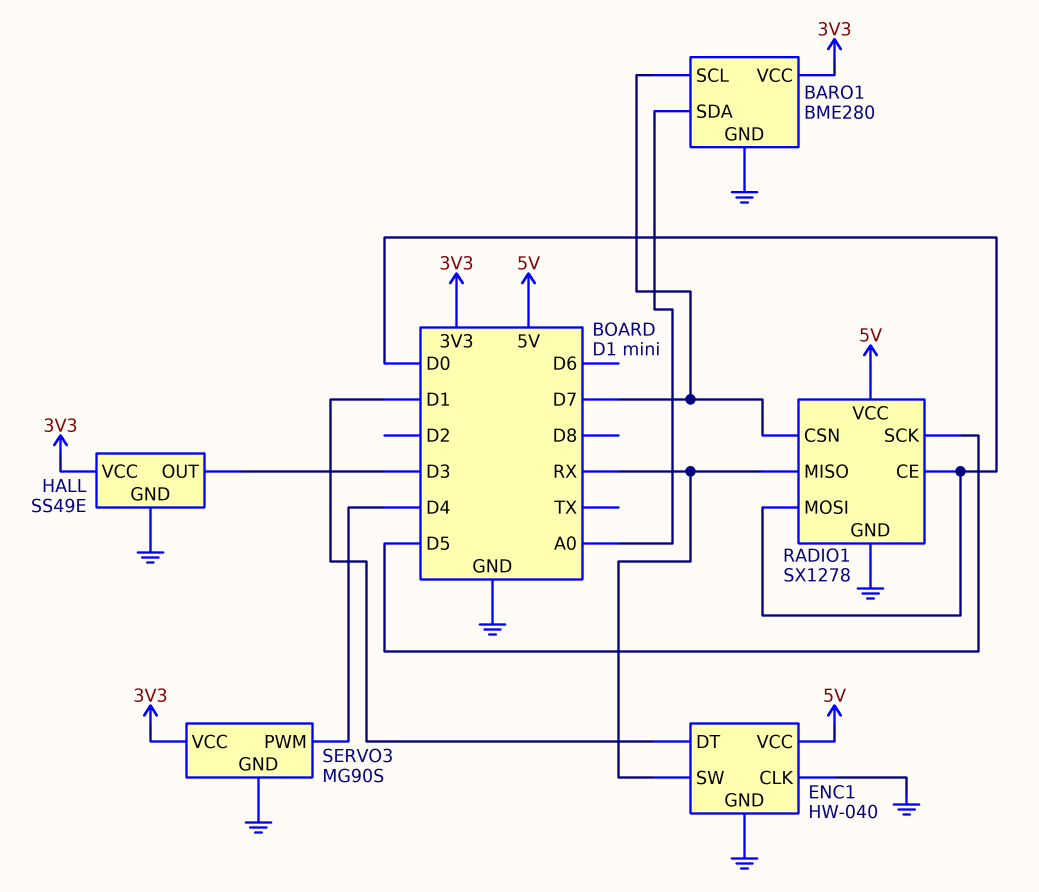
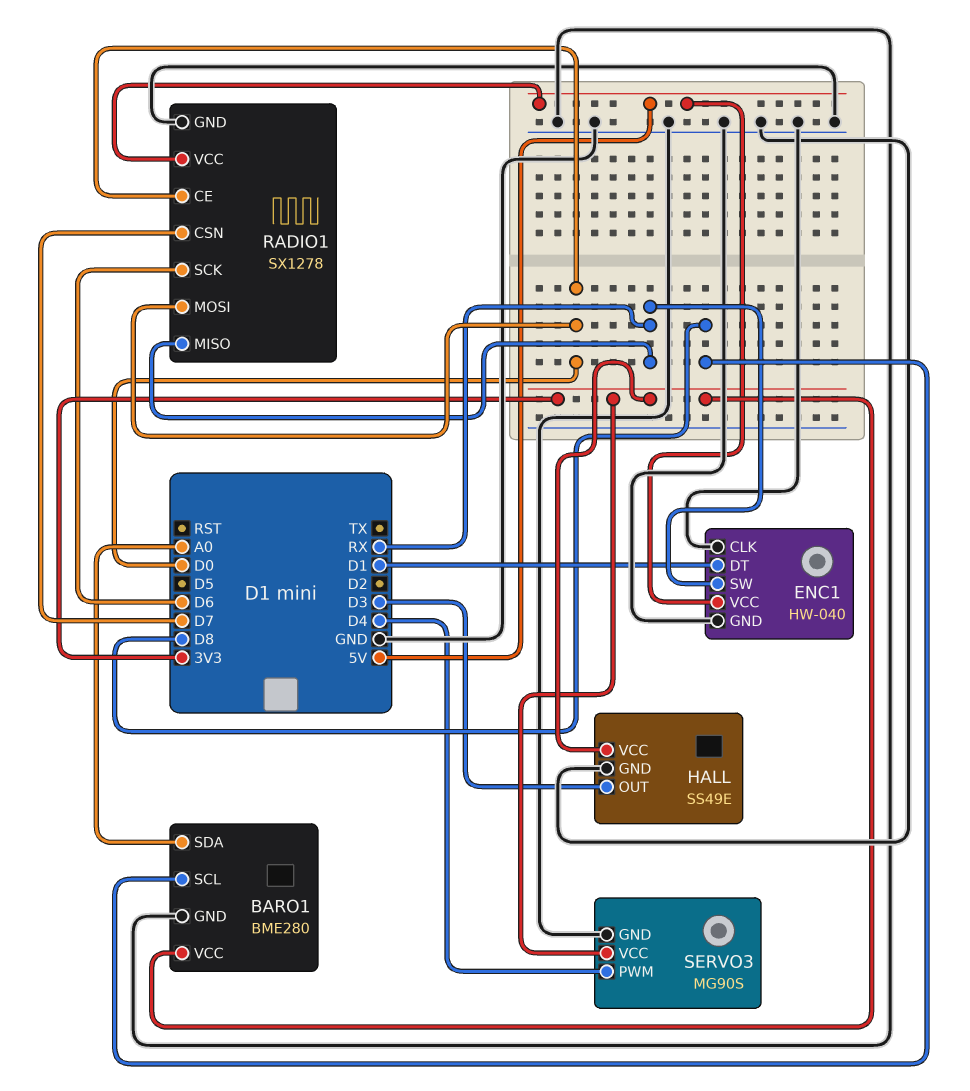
BARO1 pin SCL: D7 -> D8
RADIO1 pin SCK: D5 -> D6

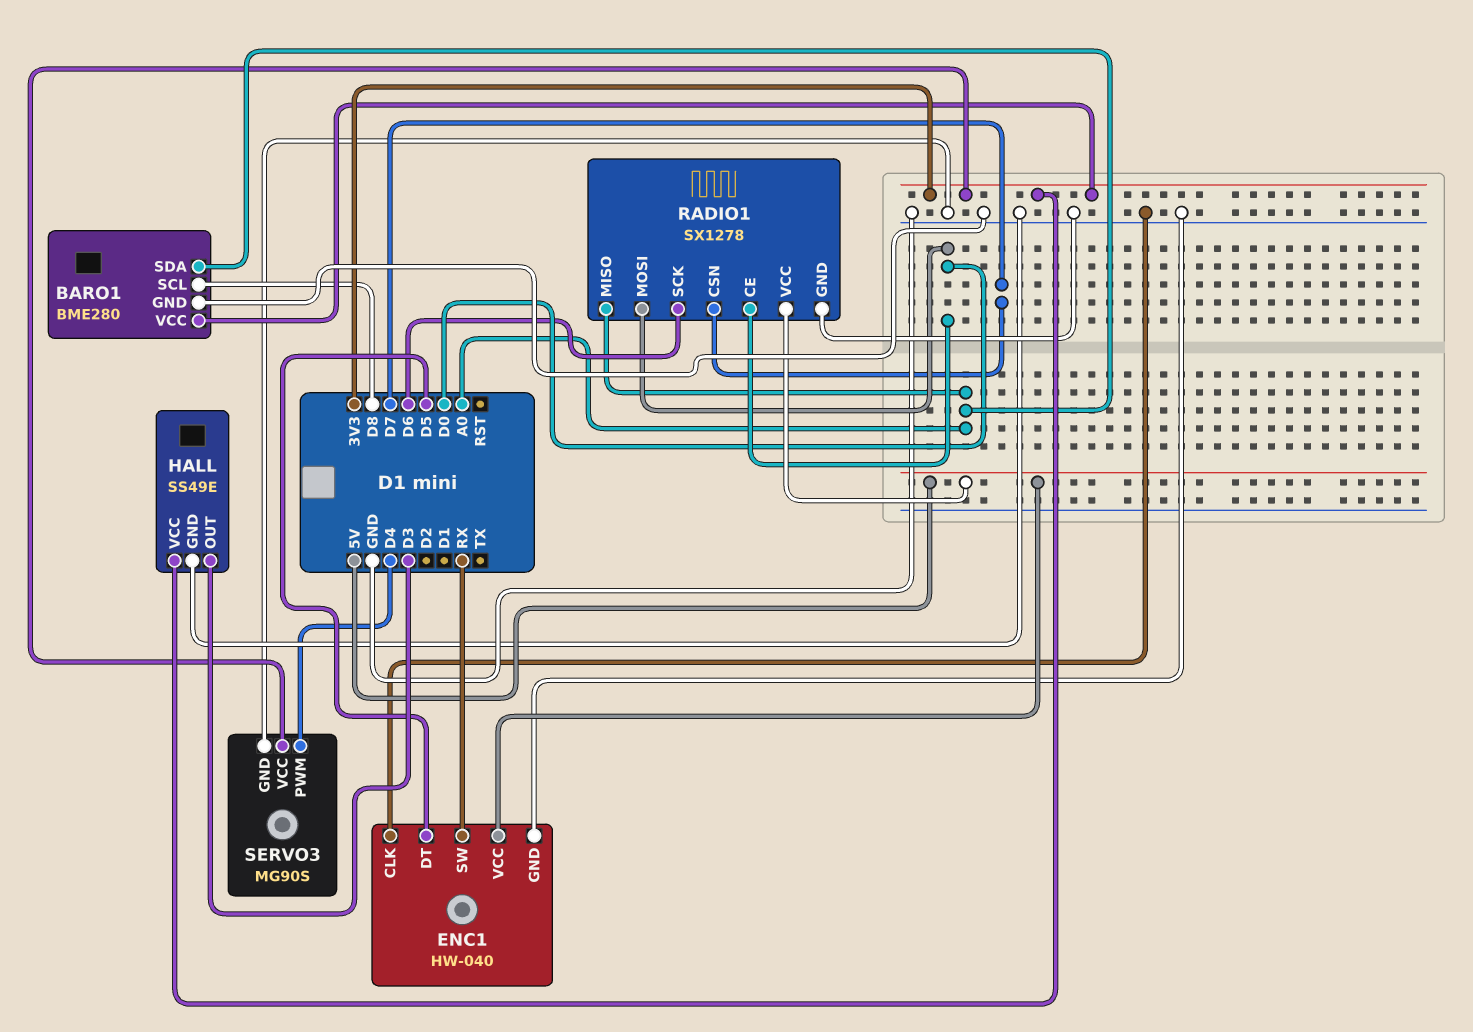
ENC1 pin DT: D1 -> D5
RADIO1 pin MISO: RX -> A0

